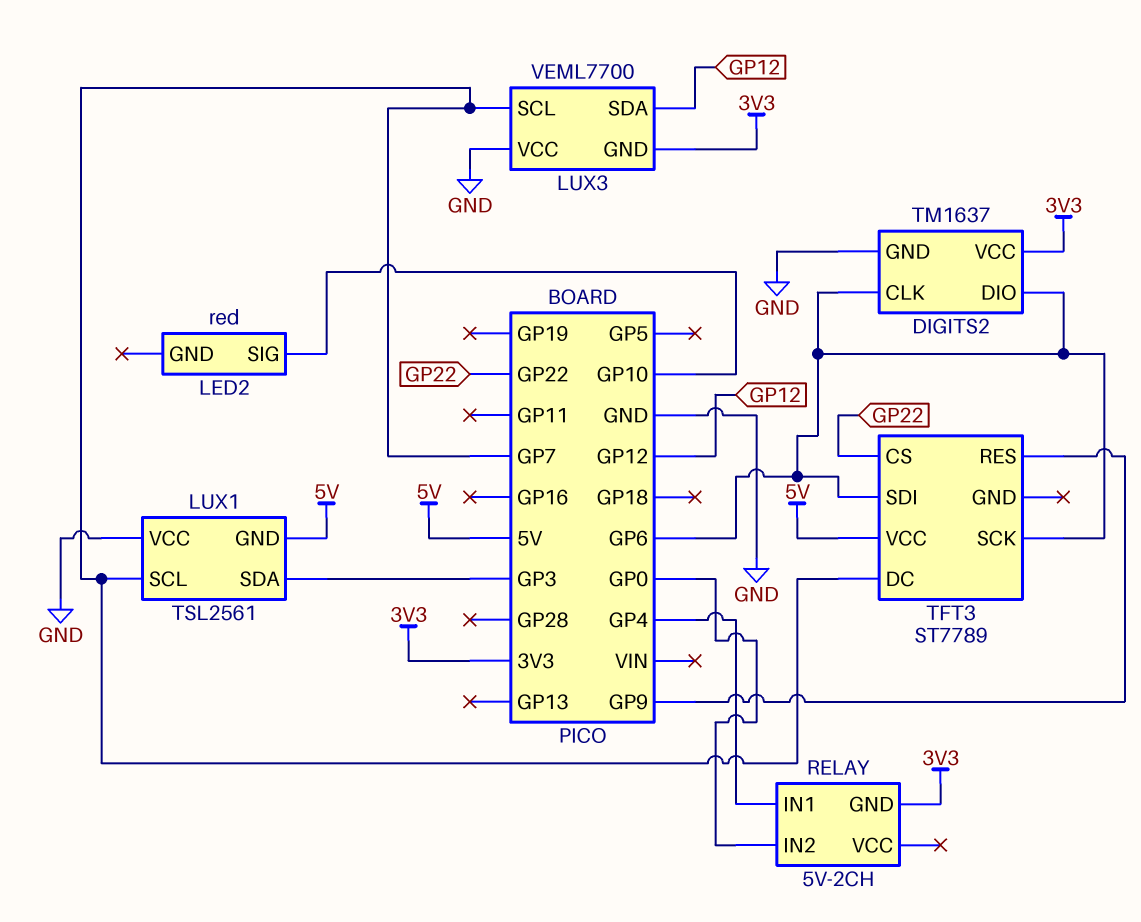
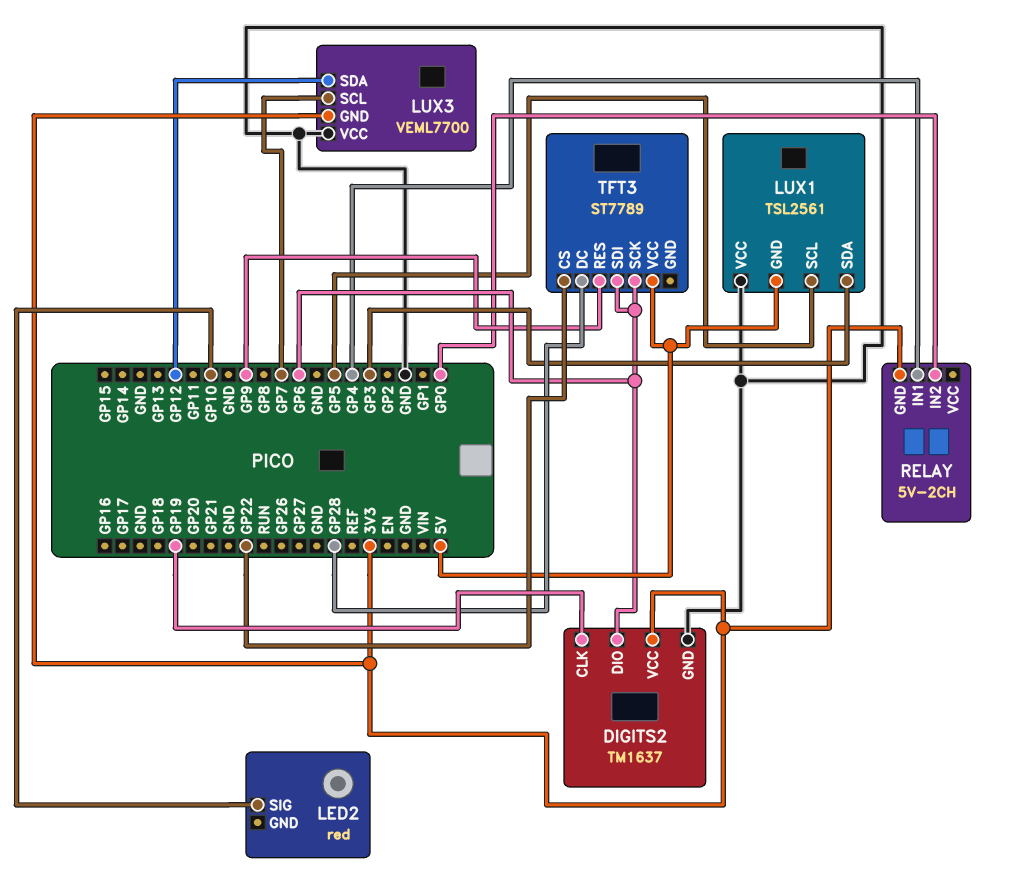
DIGITS2 pin CLK: GP6 -> GP19
LUX1 pin SCL: GP7 -> GP5
TFT3 pin DC: GP7 -> GP28

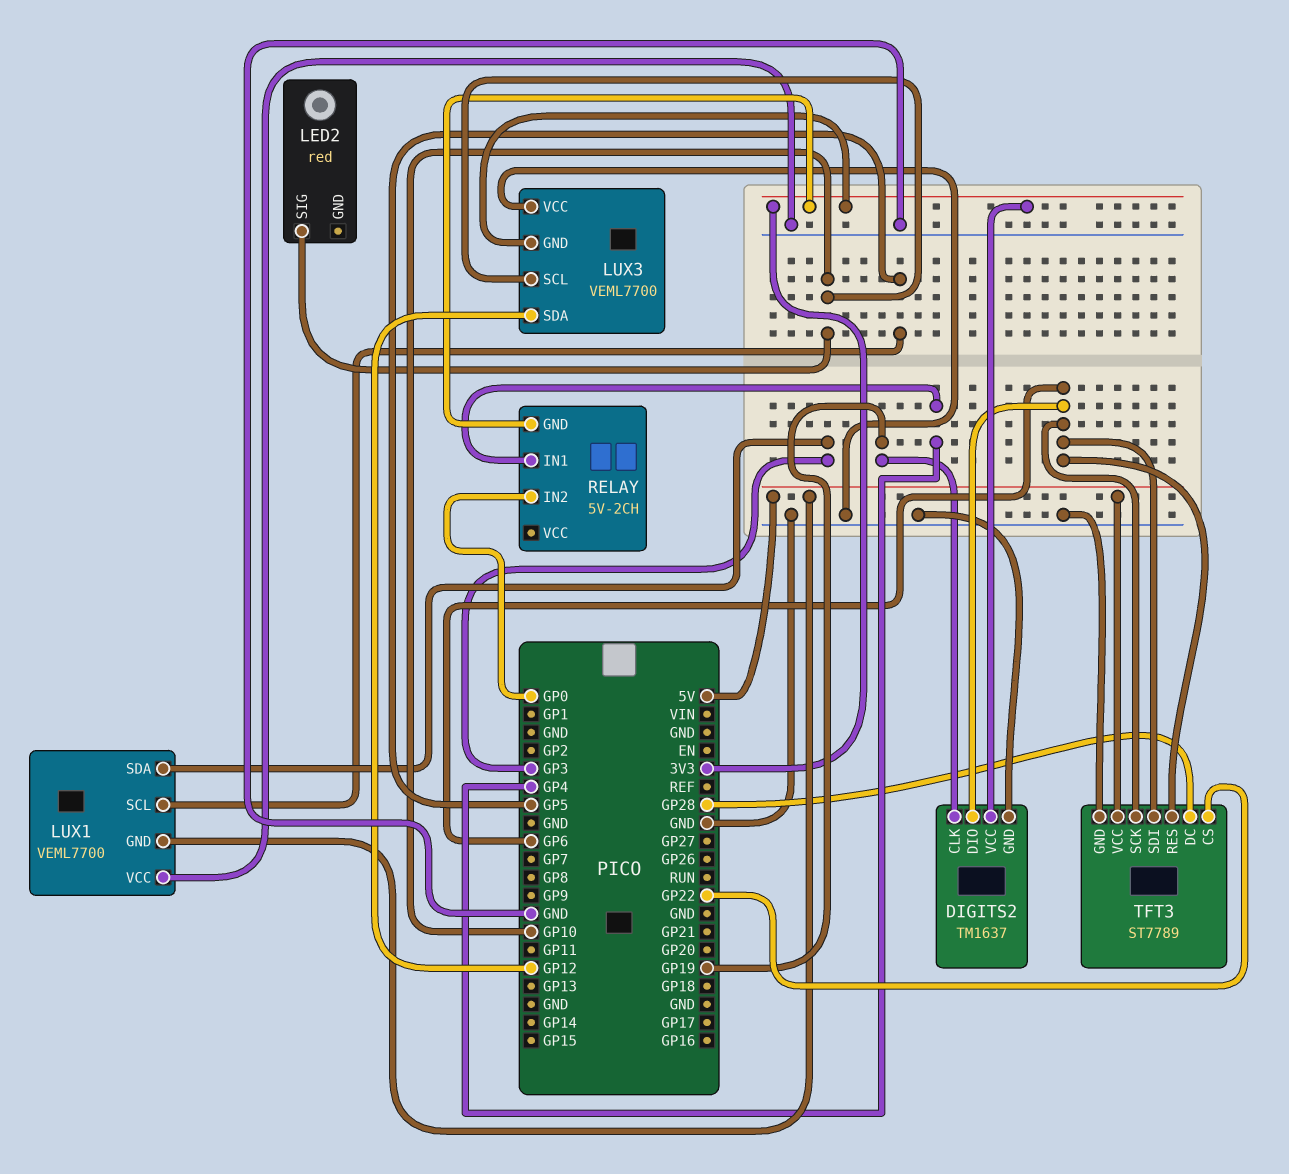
LUX1: TSL2561 -> VEML7700
LUX3 pin SCL: GP7 -> GP10
TFT3 pin GND: none -> GND
TFT3 pin RES: GP9 -> GP6

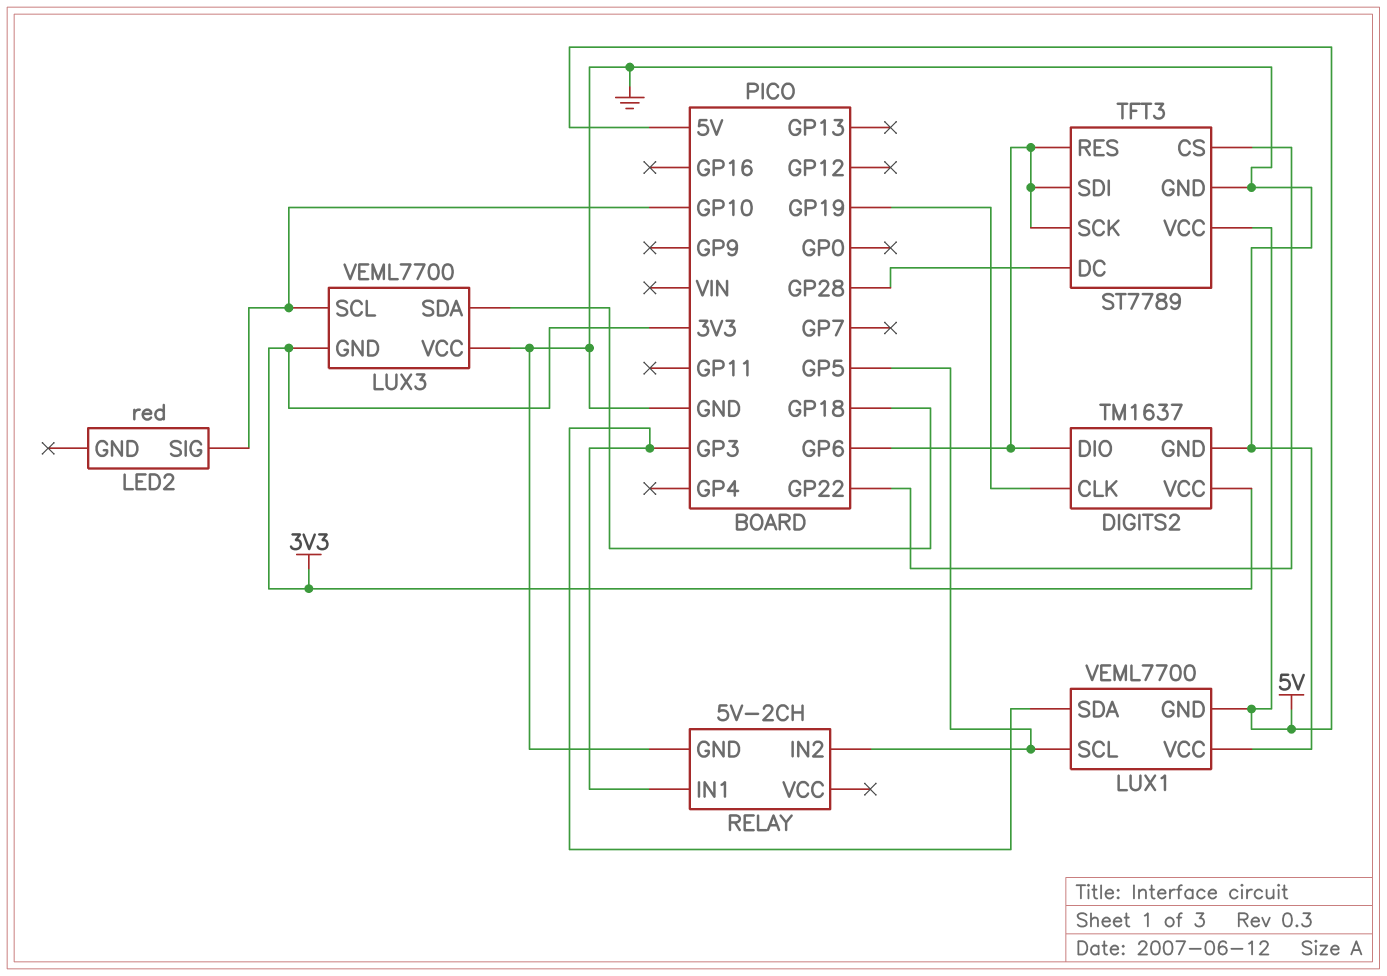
LUX3 pin SDA: GP12 -> GP18
RELAY pin GND: 3V3 -> GND
RELAY pin IN1: GP4 -> GP3
RELAY pin IN2: GP0 -> GP5

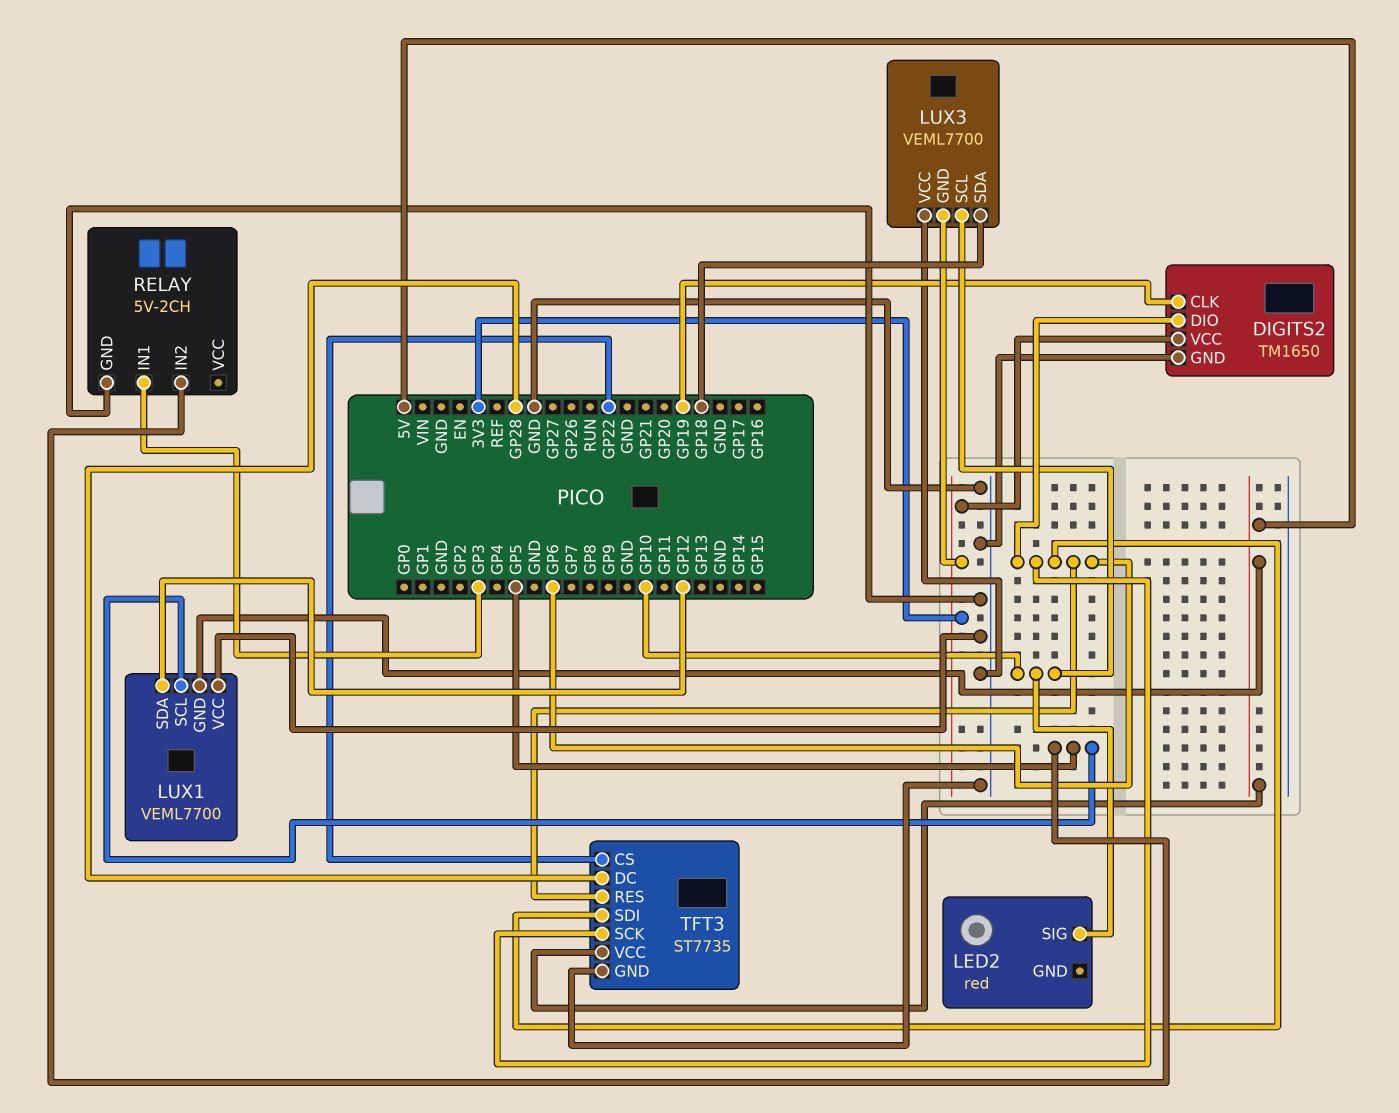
DIGITS2: TM1637 -> TM1650
LUX1 pin SDA: GP3 -> GP12
TFT3: ST7789 -> ST7735

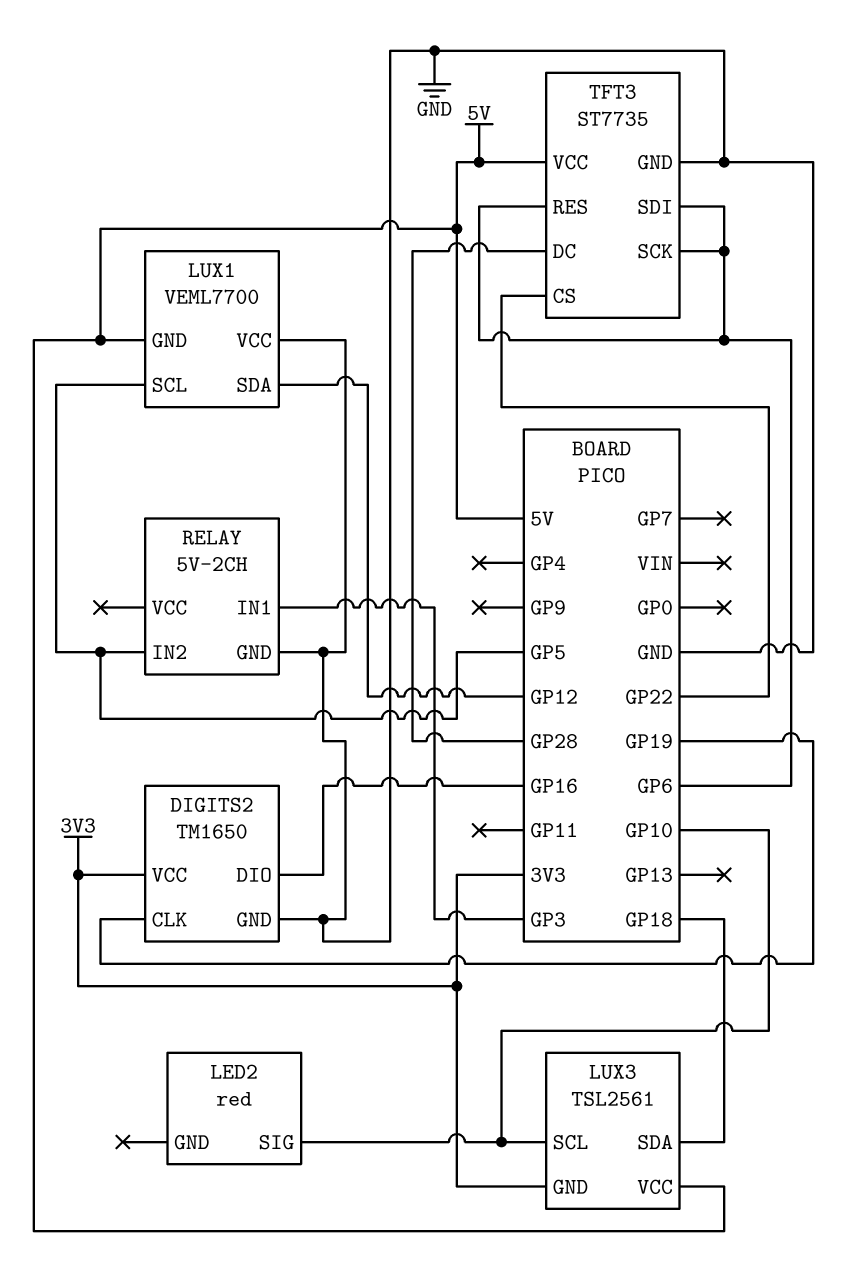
DIGITS2 pin DIO: GP6 -> GP16
LUX3: VEML7700 -> TSL2561
LUX3 pin VCC: GND -> 5V

